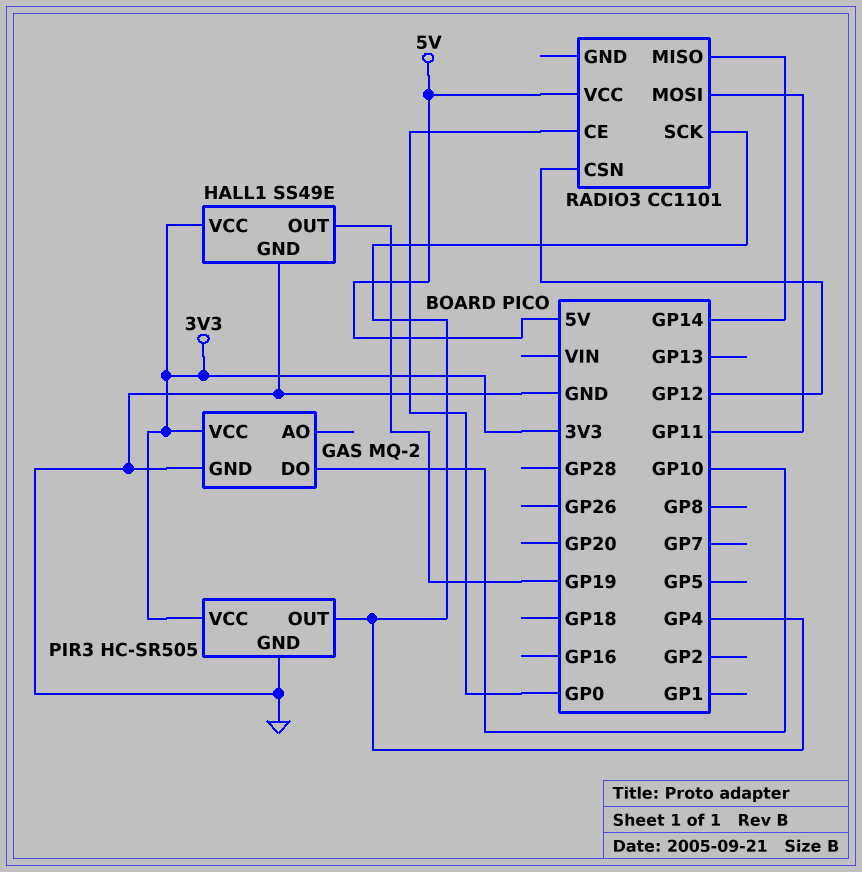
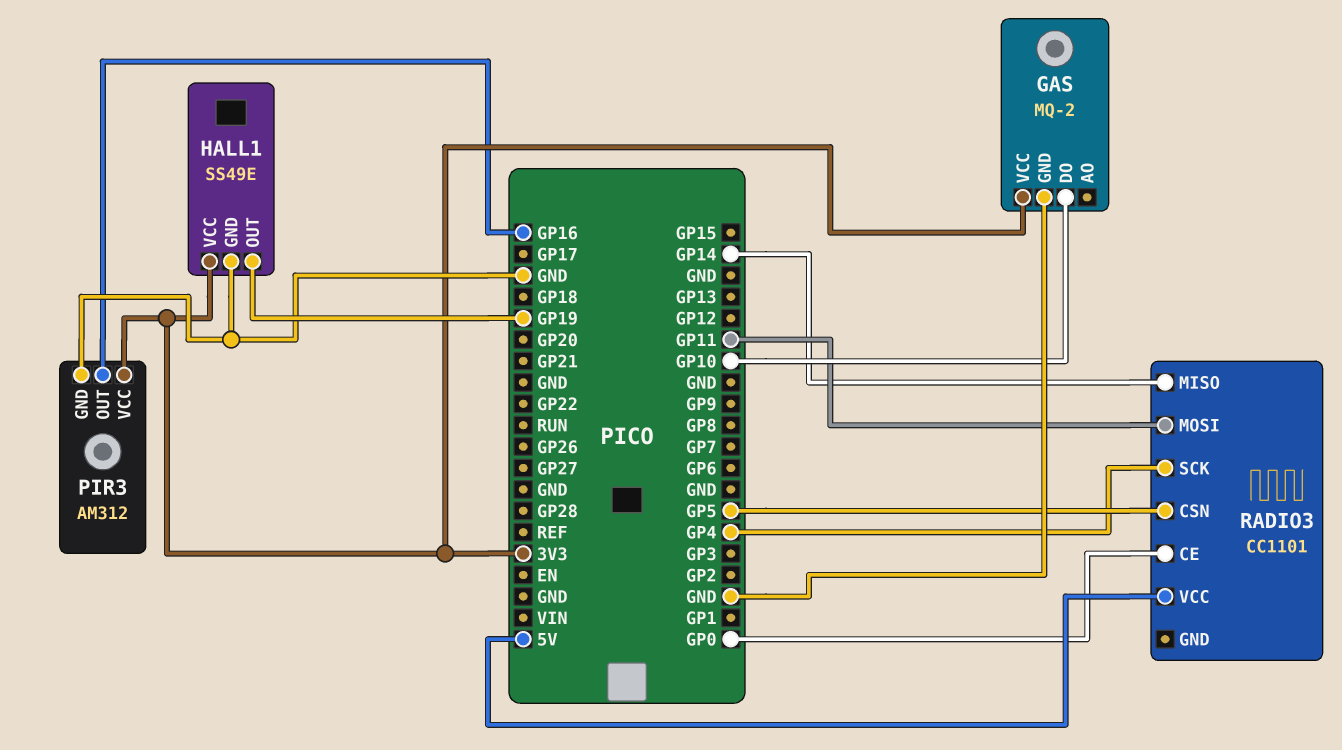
PIR3: HC-SR505 -> AM312
PIR3 pin OUT: GP4 -> GP16
RADIO3 pin CSN: GP12 -> GP5

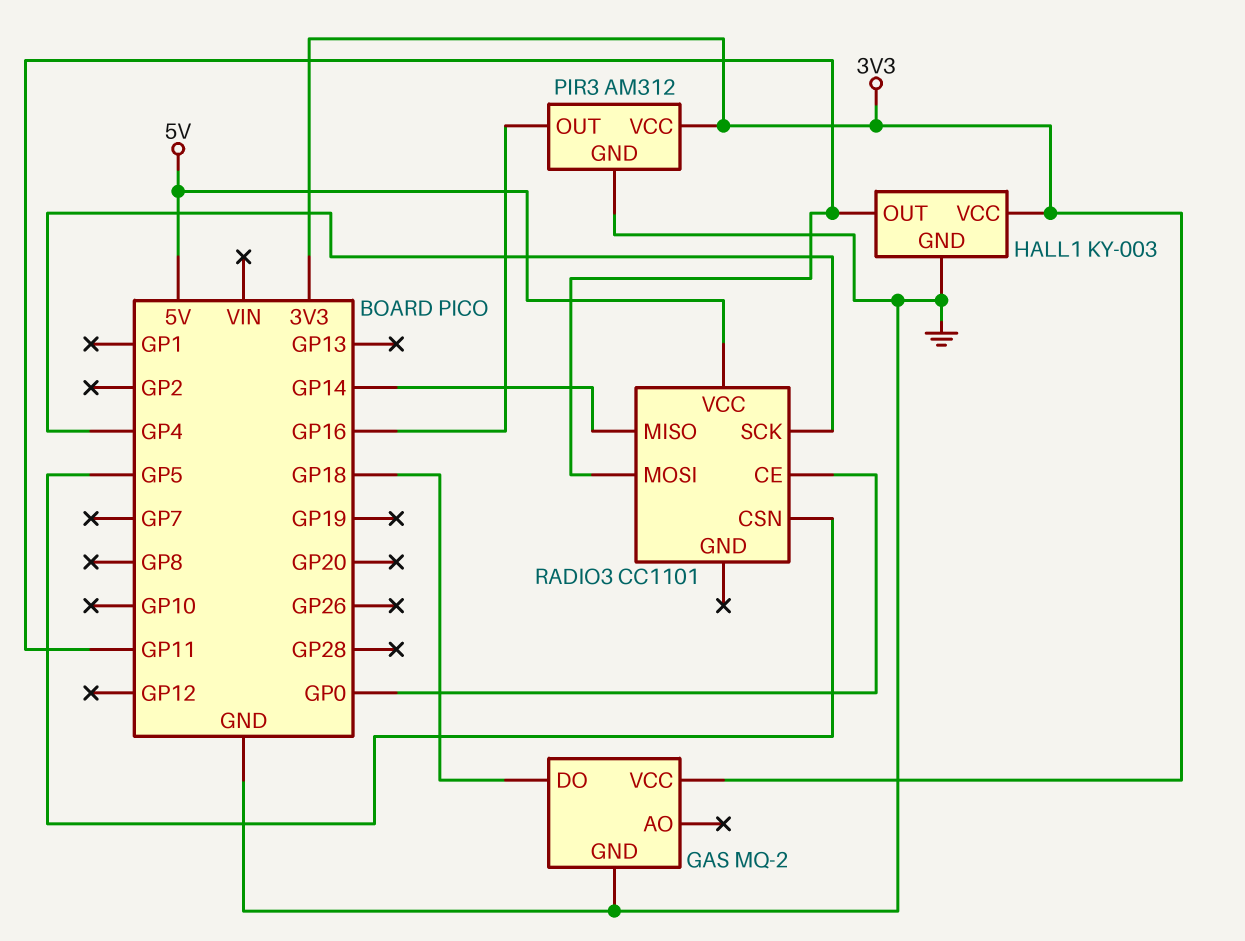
GAS pin DO: GP10 -> GP18
HALL1: SS49E -> KY-003
HALL1 pin OUT: GP19 -> GP11

